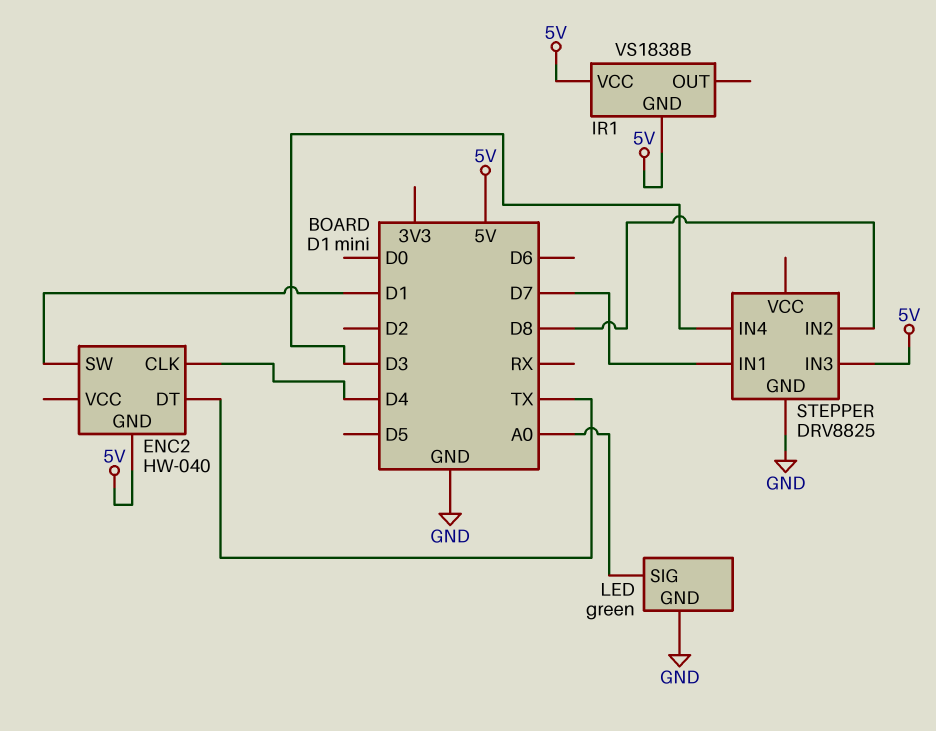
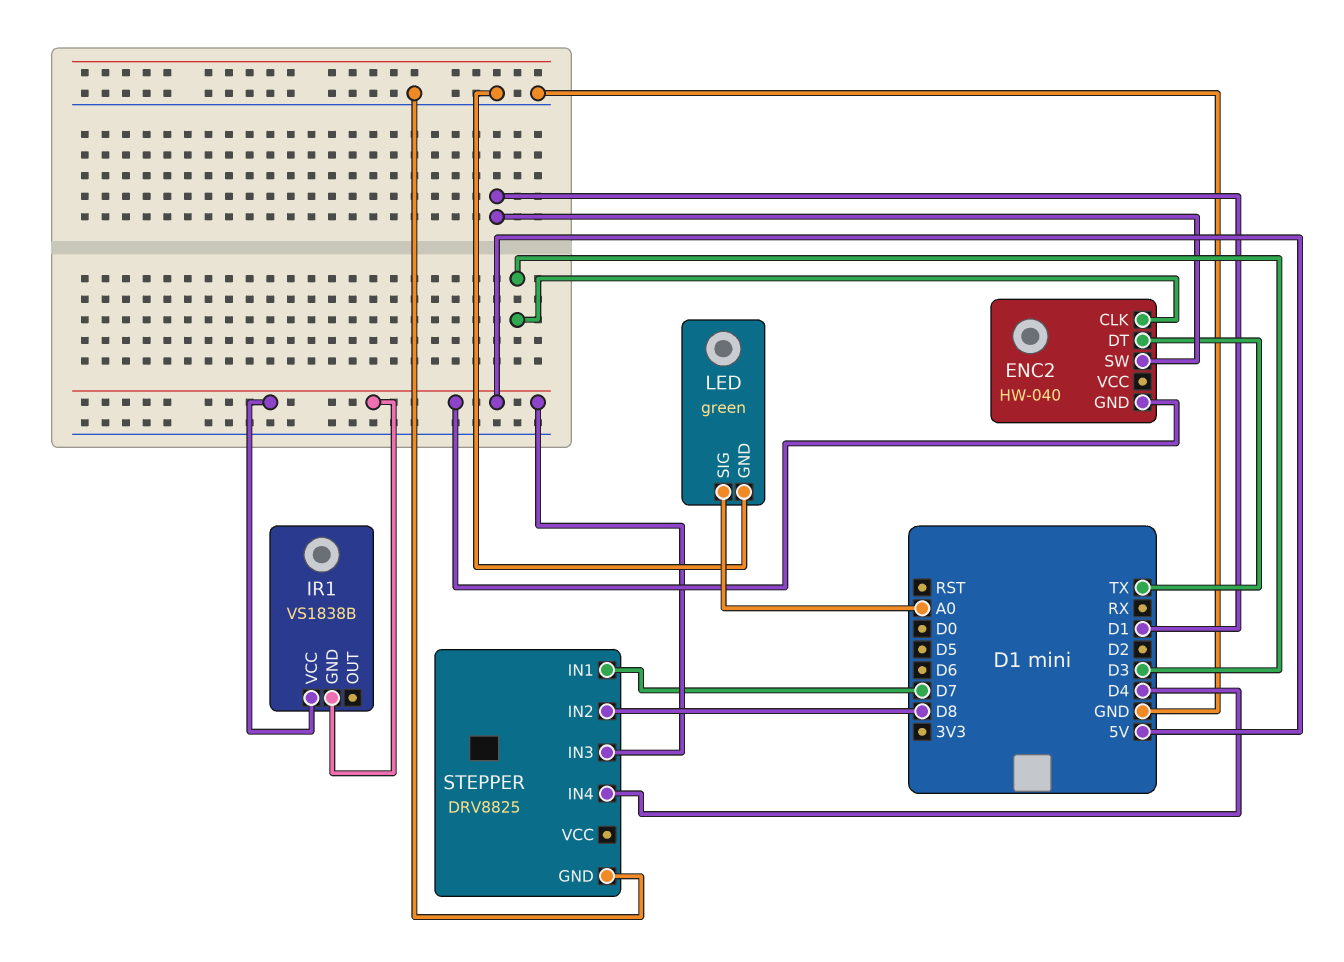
ENC2 pin CLK: D4 -> D3
STEPPER pin IN4: D3 -> D4

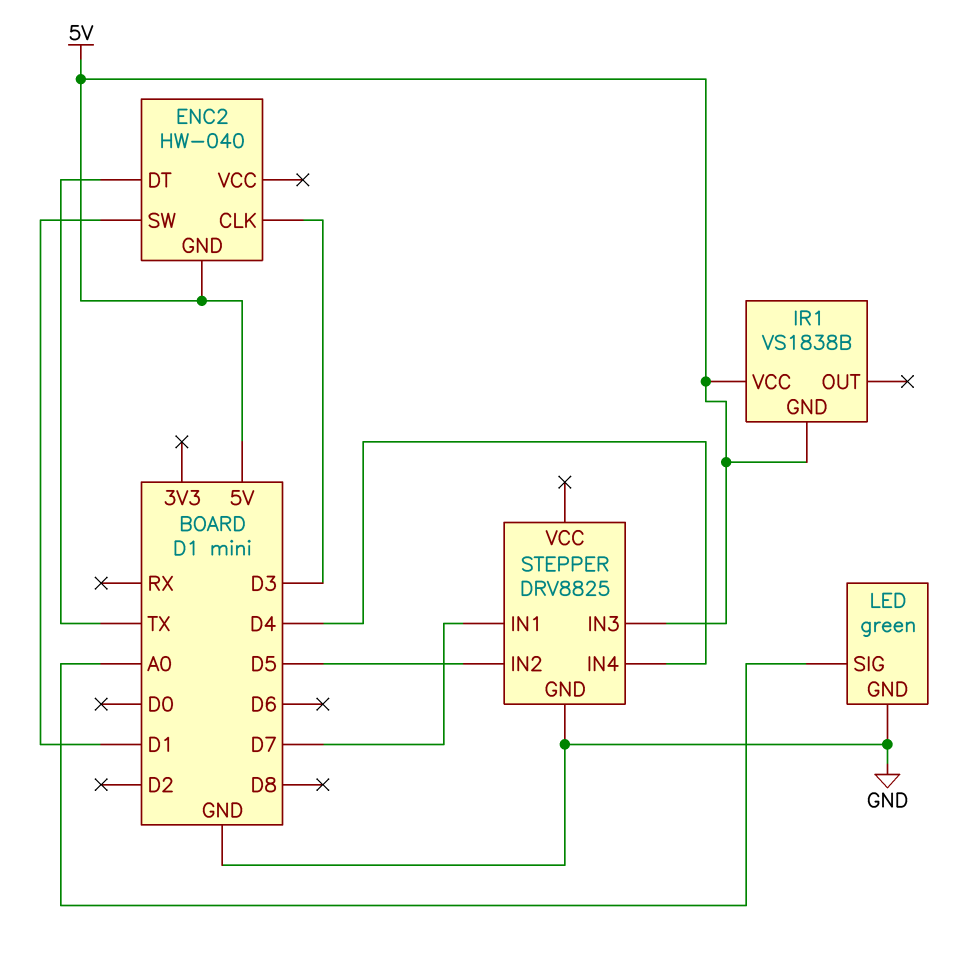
STEPPER pin IN2: D8 -> D5

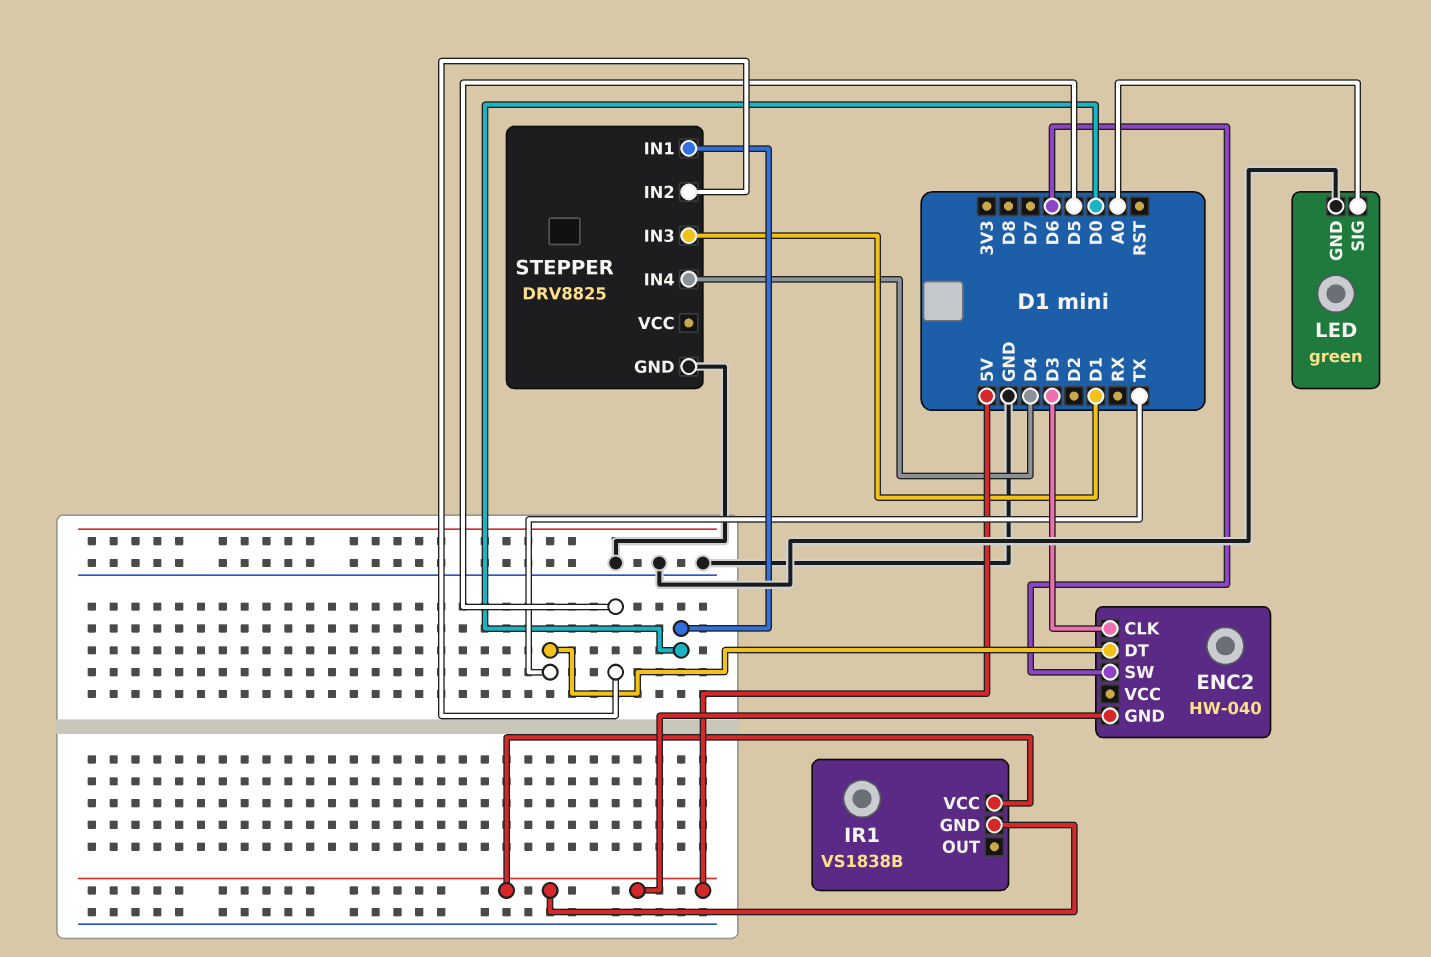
ENC2 pin SW: D1 -> D6
STEPPER pin IN1: D7 -> D0
STEPPER pin IN3: 5V -> D1

